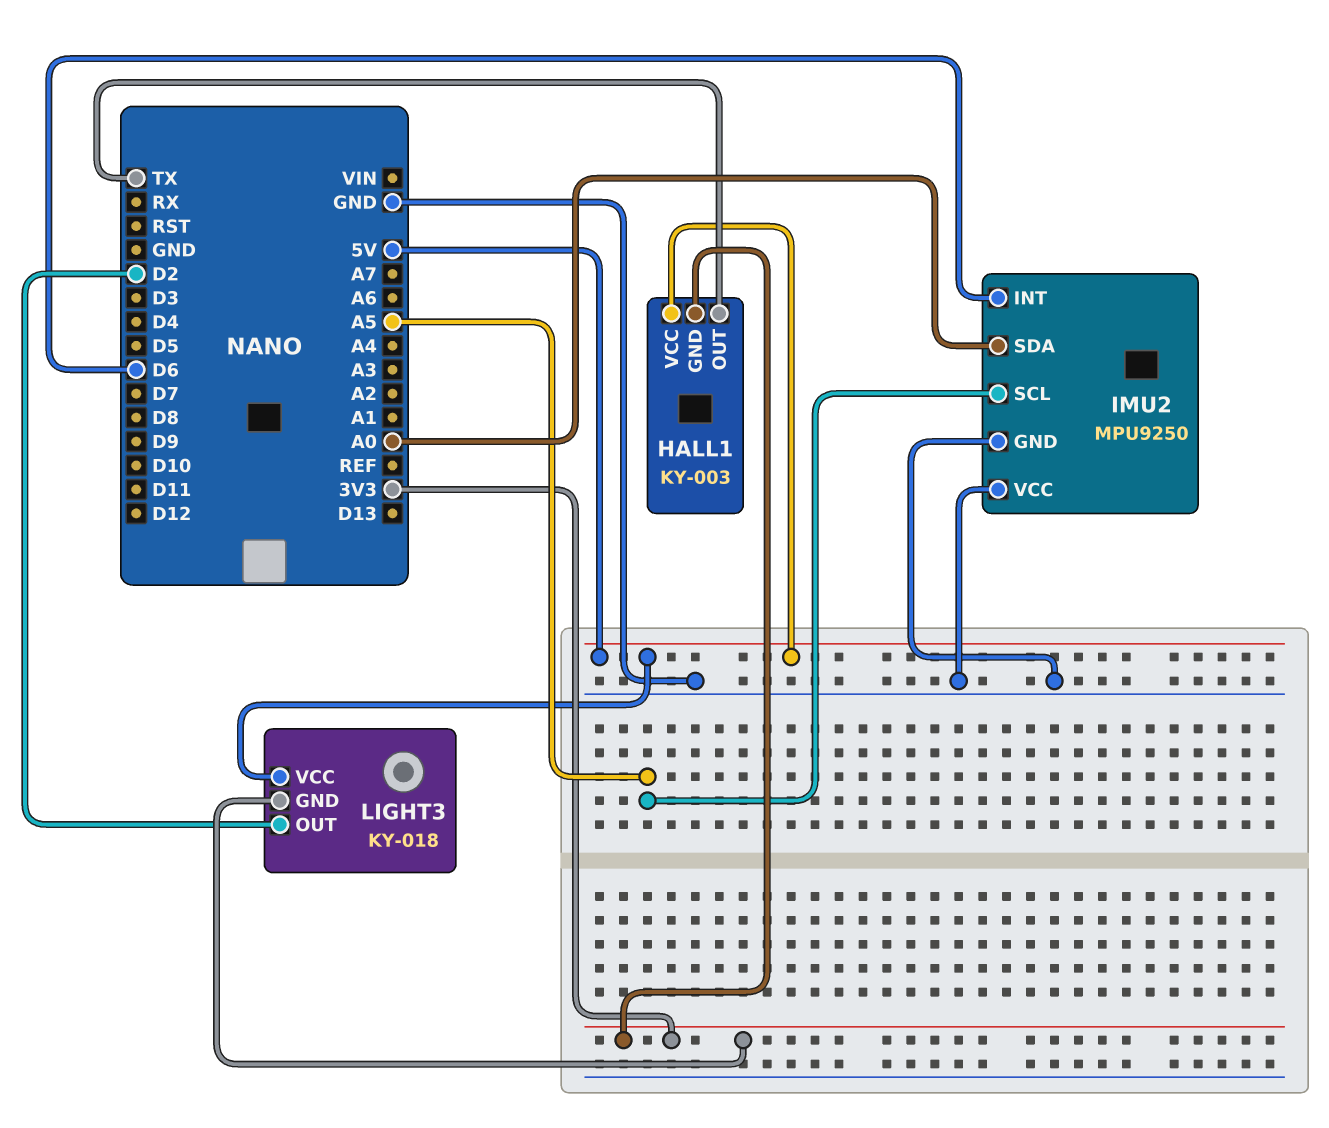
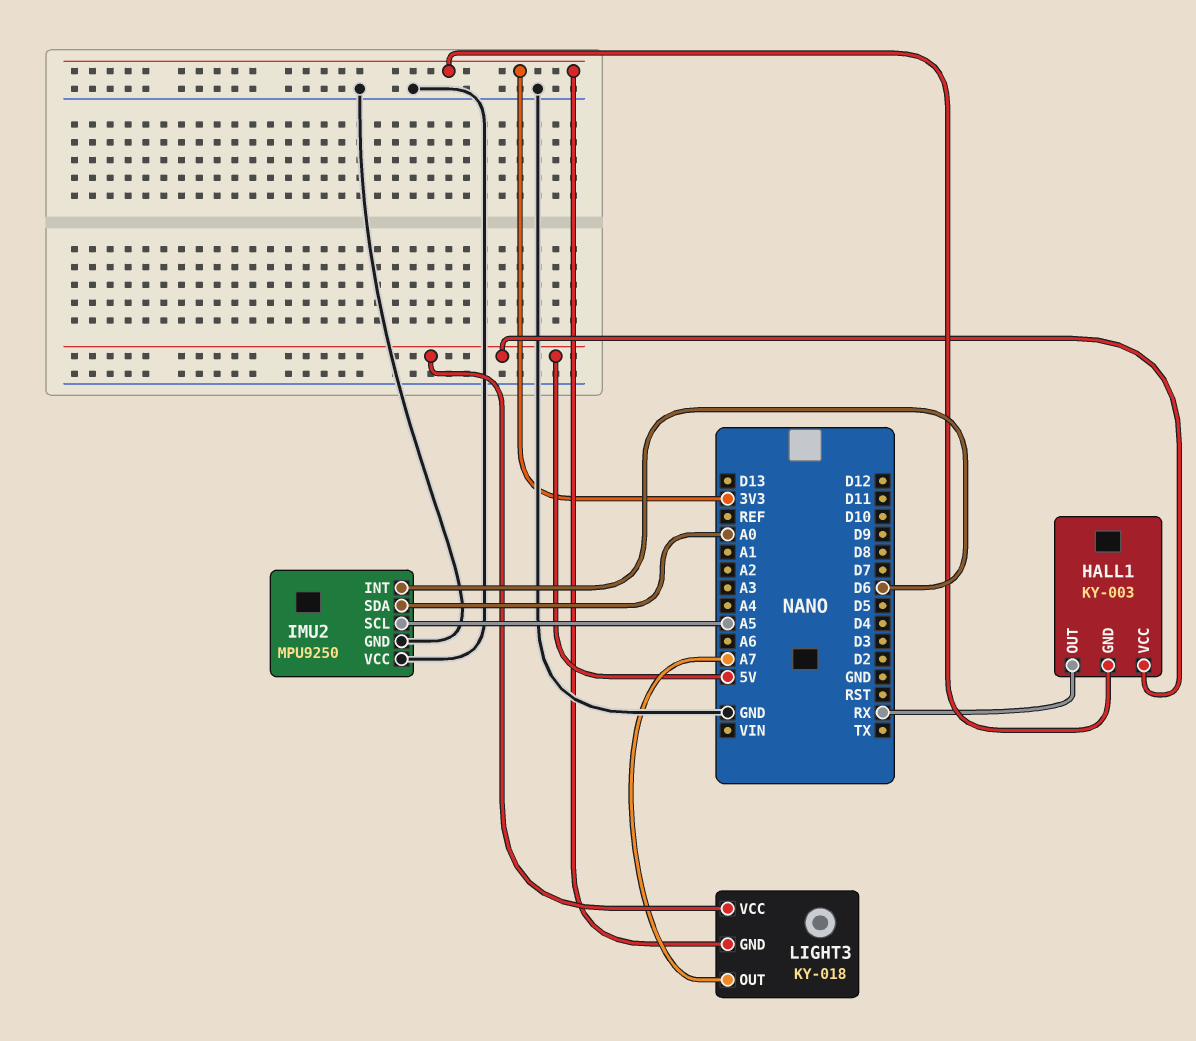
HALL1 pin OUT: TX -> RX
LIGHT3 pin OUT: D2 -> A7

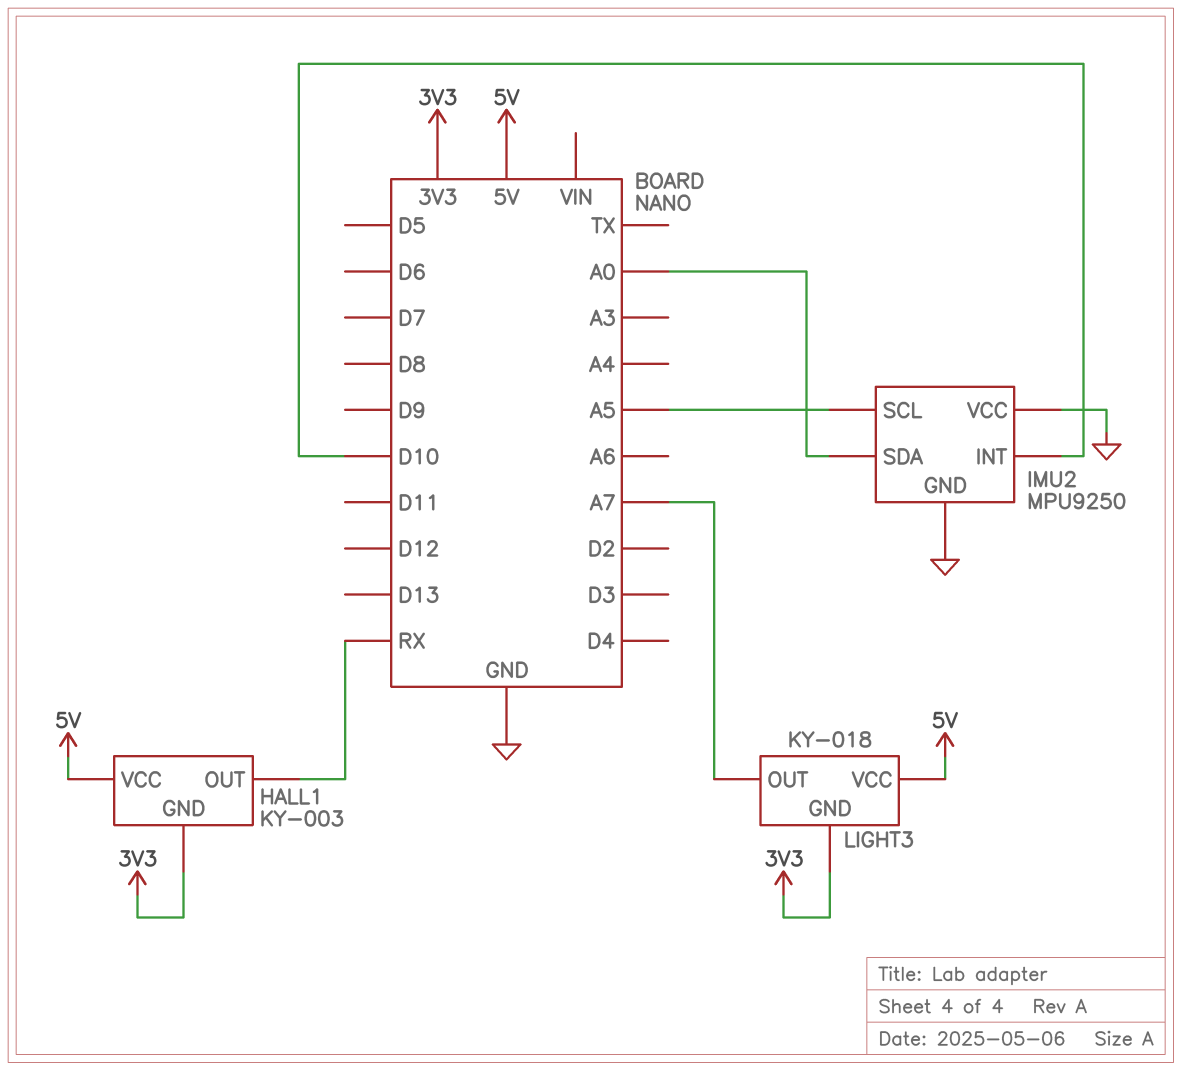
IMU2 pin INT: D6 -> D10

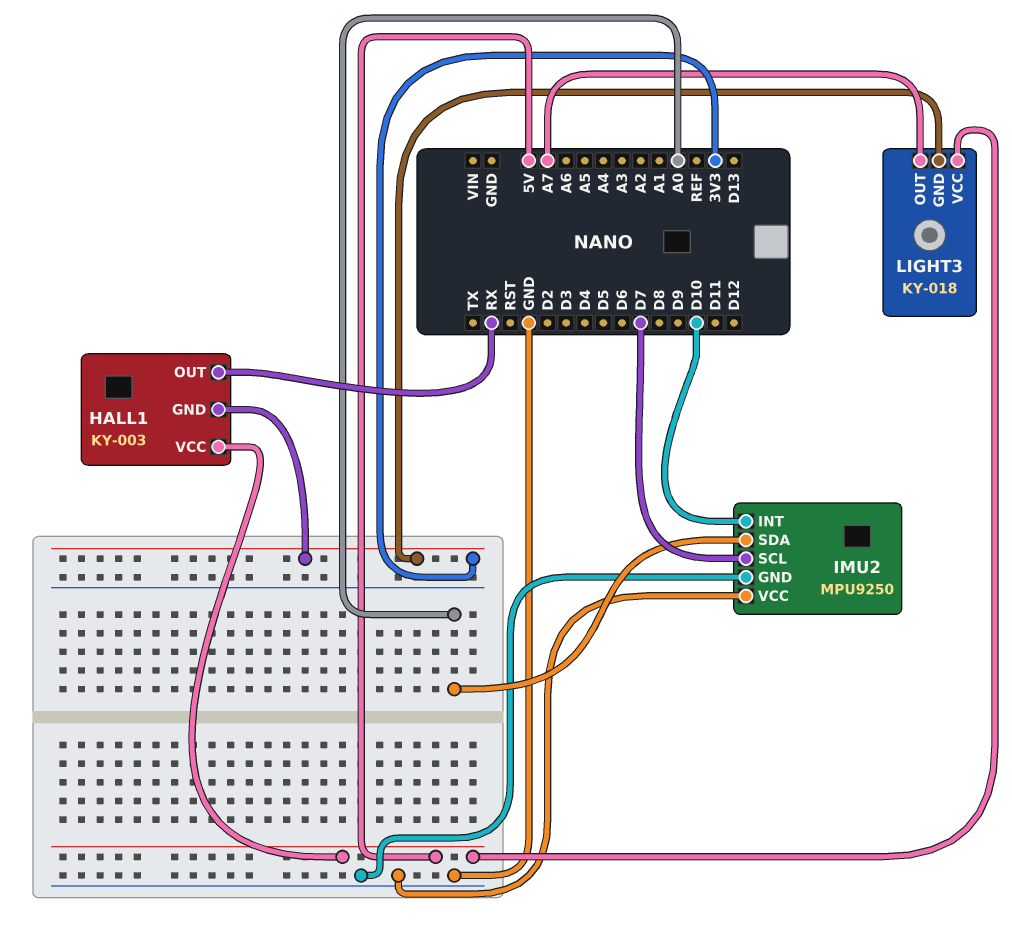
IMU2 pin SCL: A5 -> D7

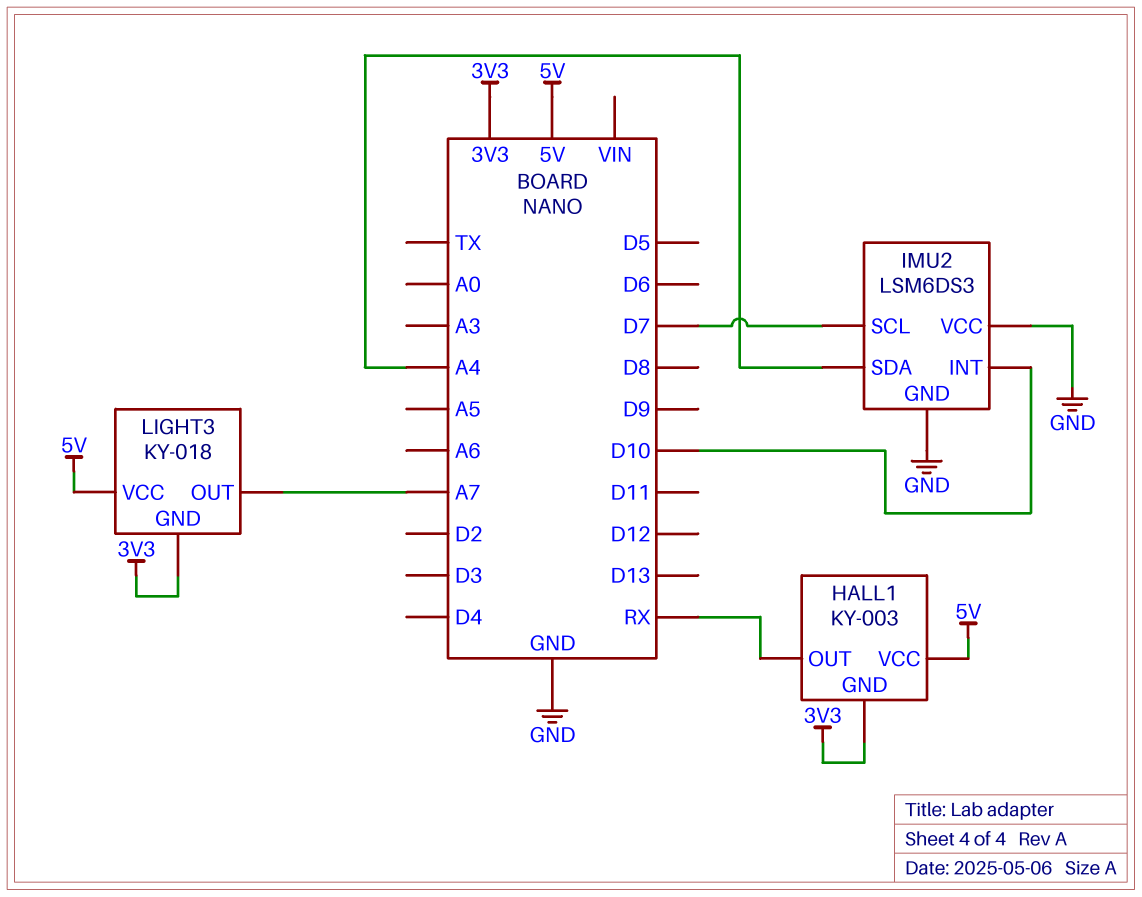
IMU2: MPU9250 -> LSM6DS3
IMU2 pin SDA: A0 -> A4

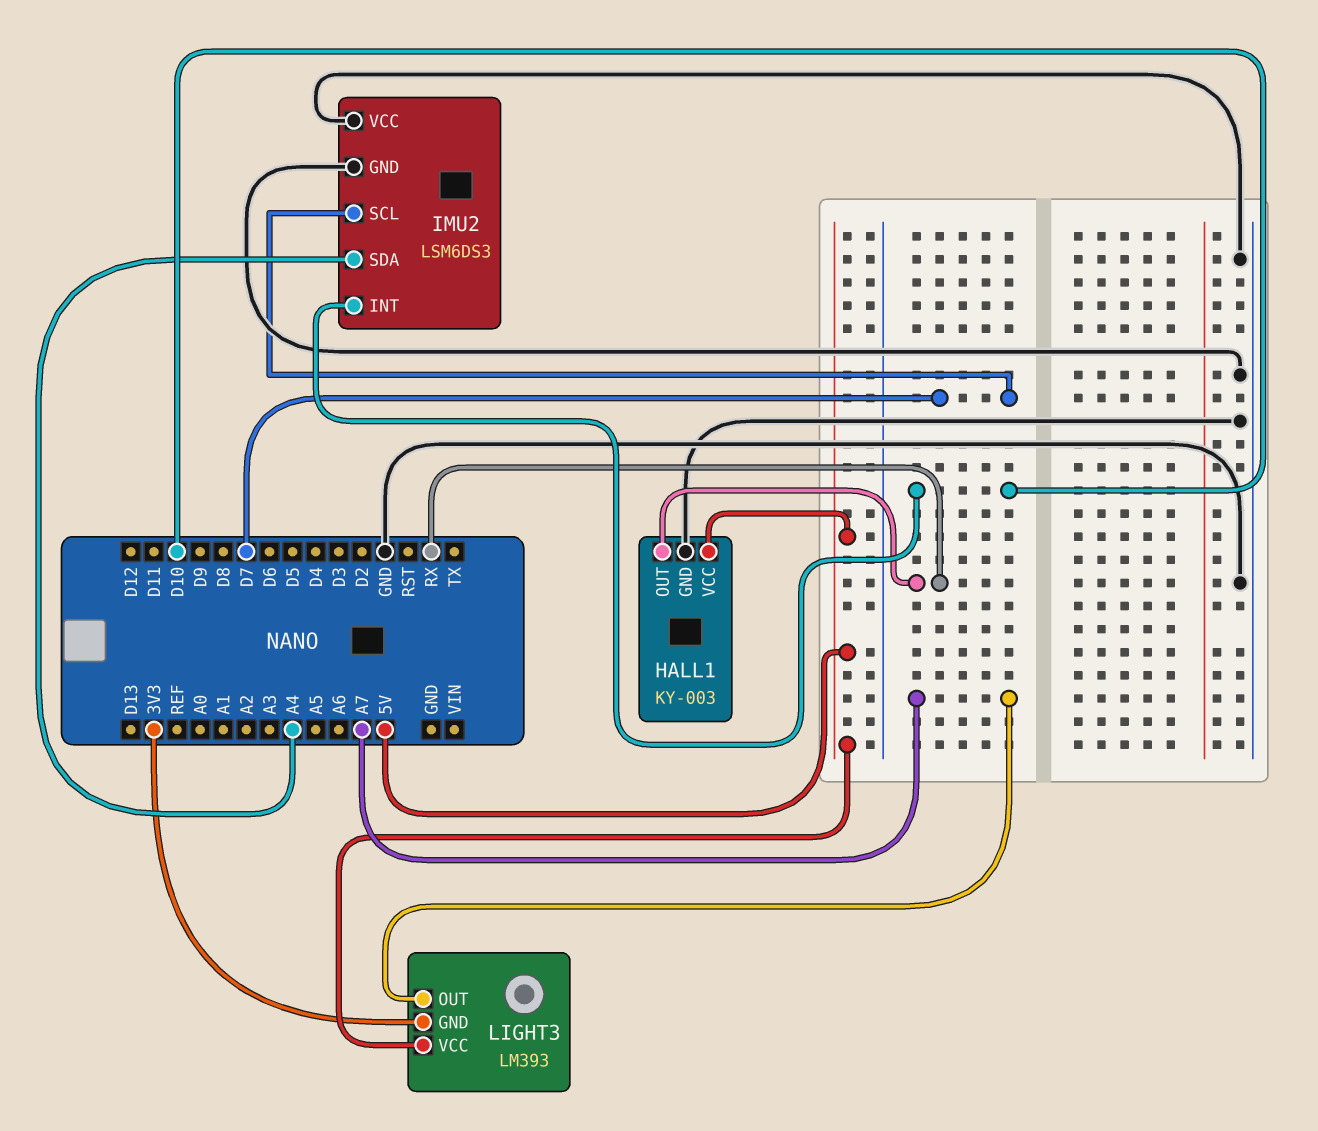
HALL1 pin GND: 3V3 -> GND
LIGHT3: KY-018 -> LM393

